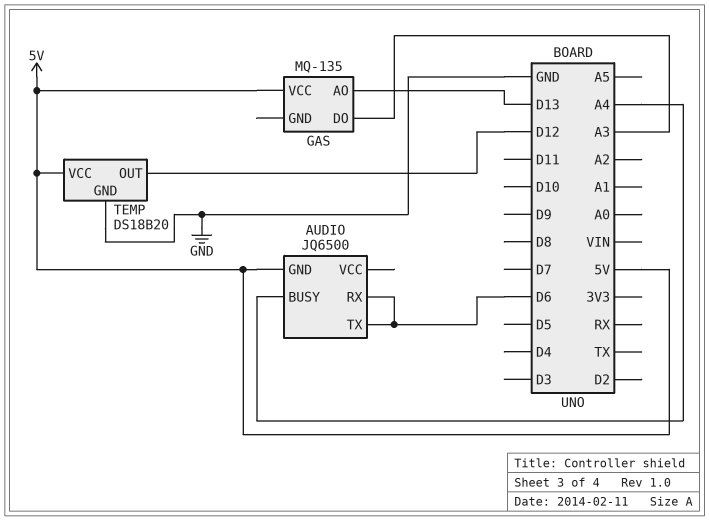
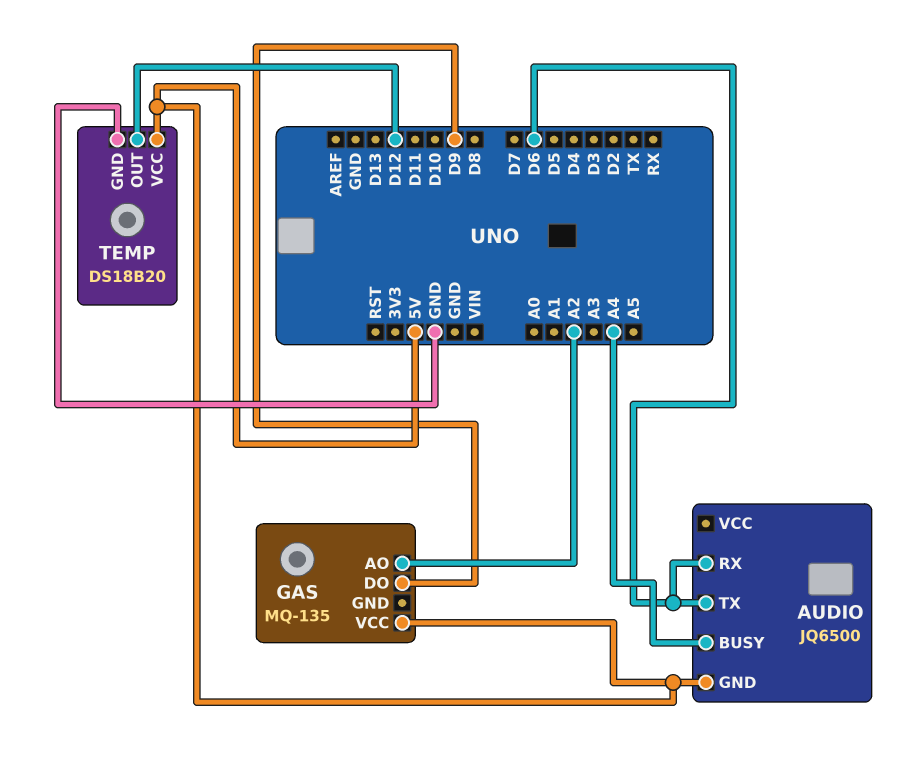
GAS pin AO: D13 -> A2
GAS pin DO: A3 -> D9

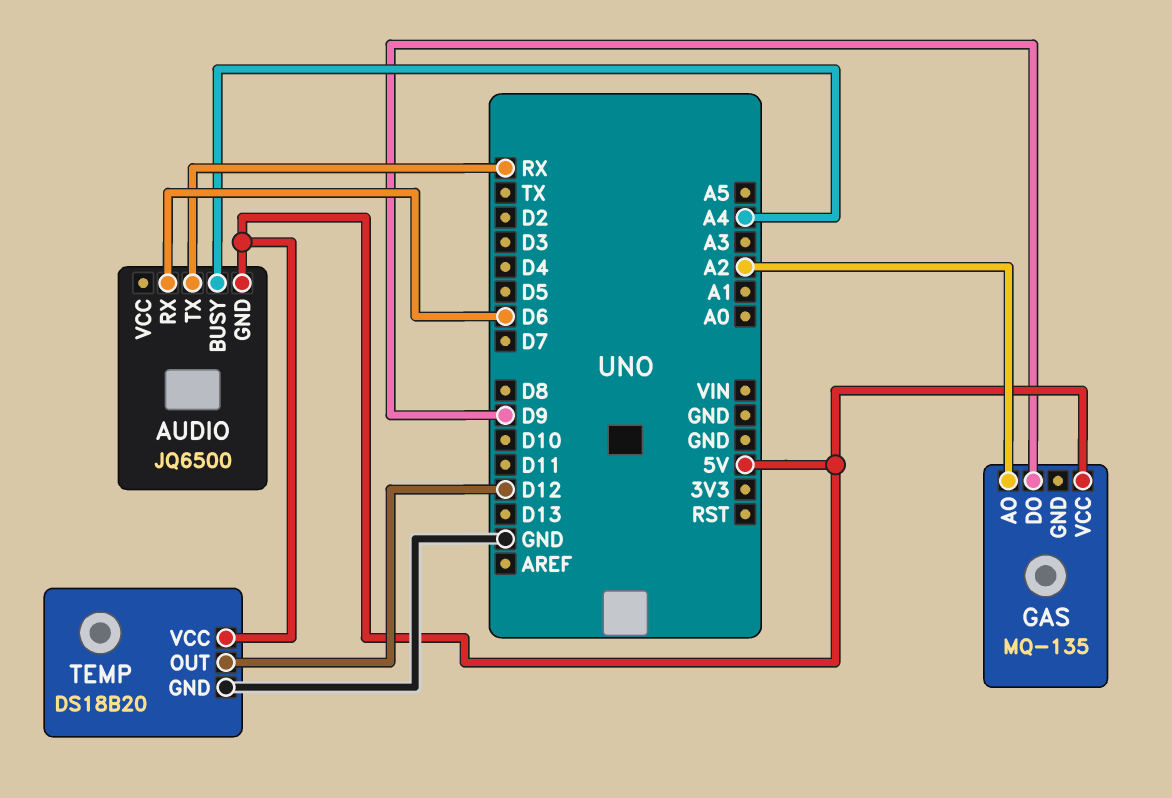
AUDIO pin TX: D6 -> RX

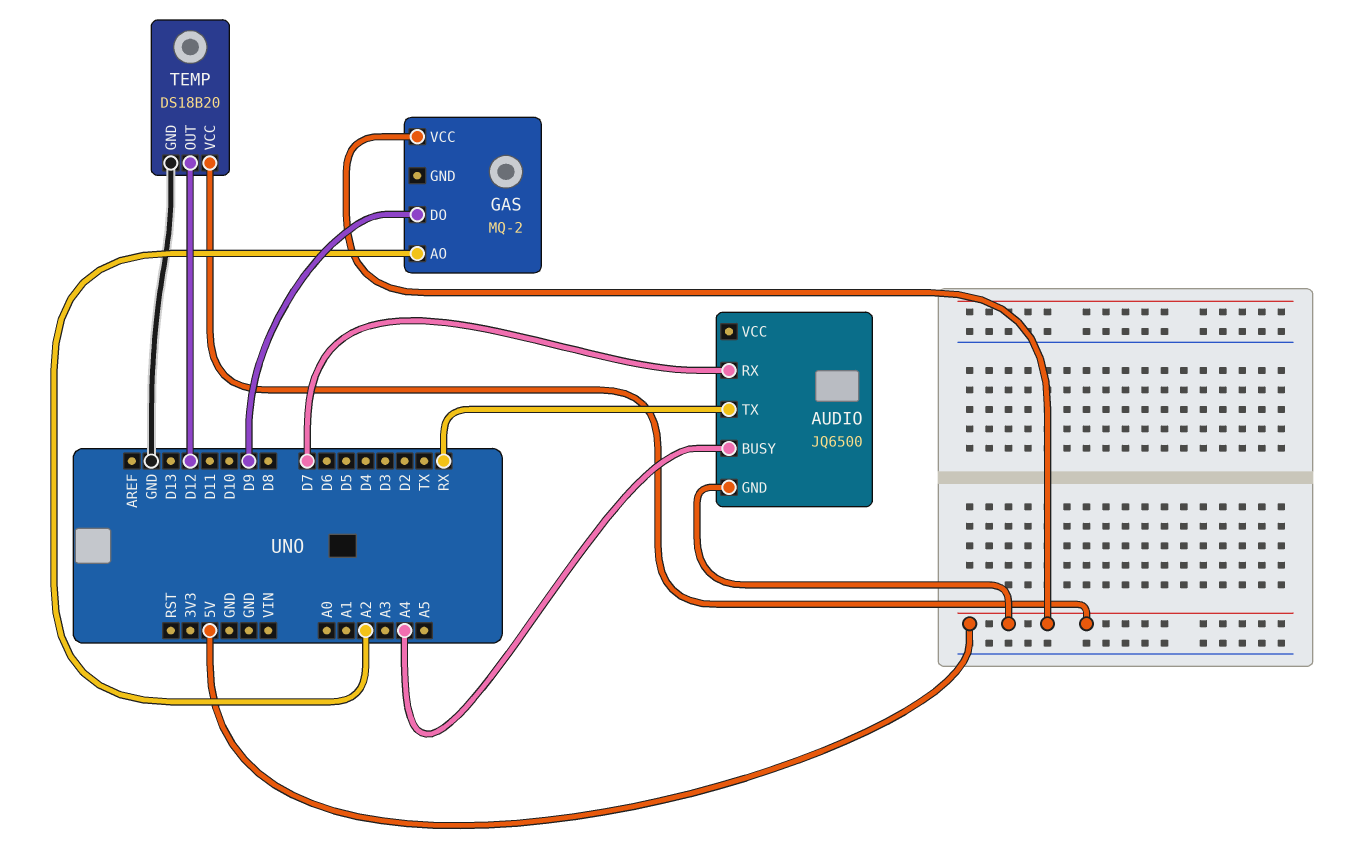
AUDIO pin RX: D6 -> D7
GAS: MQ-135 -> MQ-2

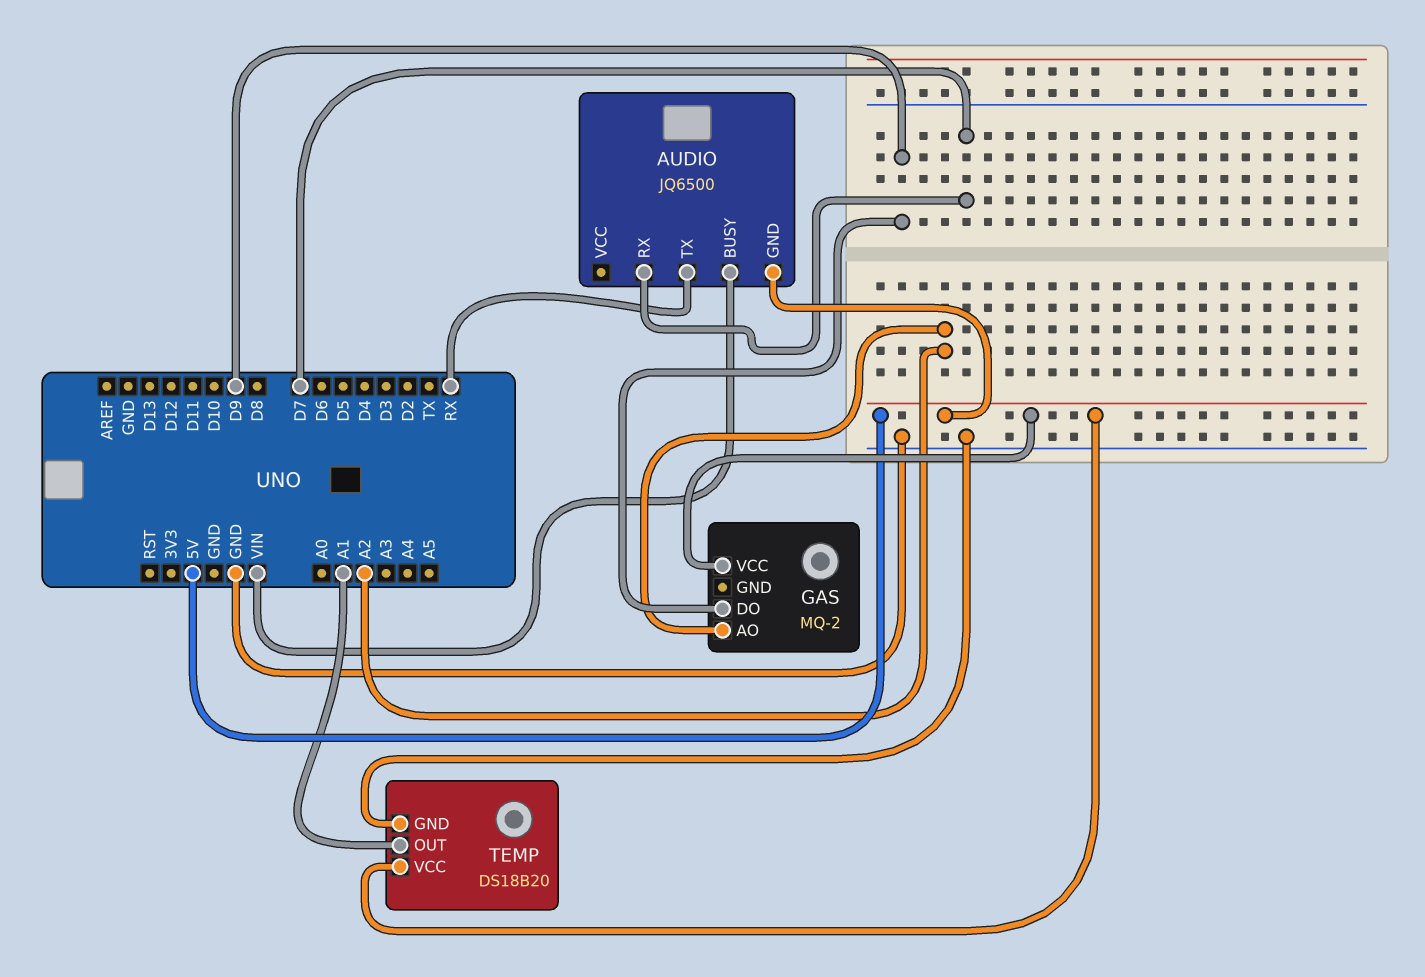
AUDIO pin BUSY: A4 -> VIN
TEMP pin OUT: D12 -> A1

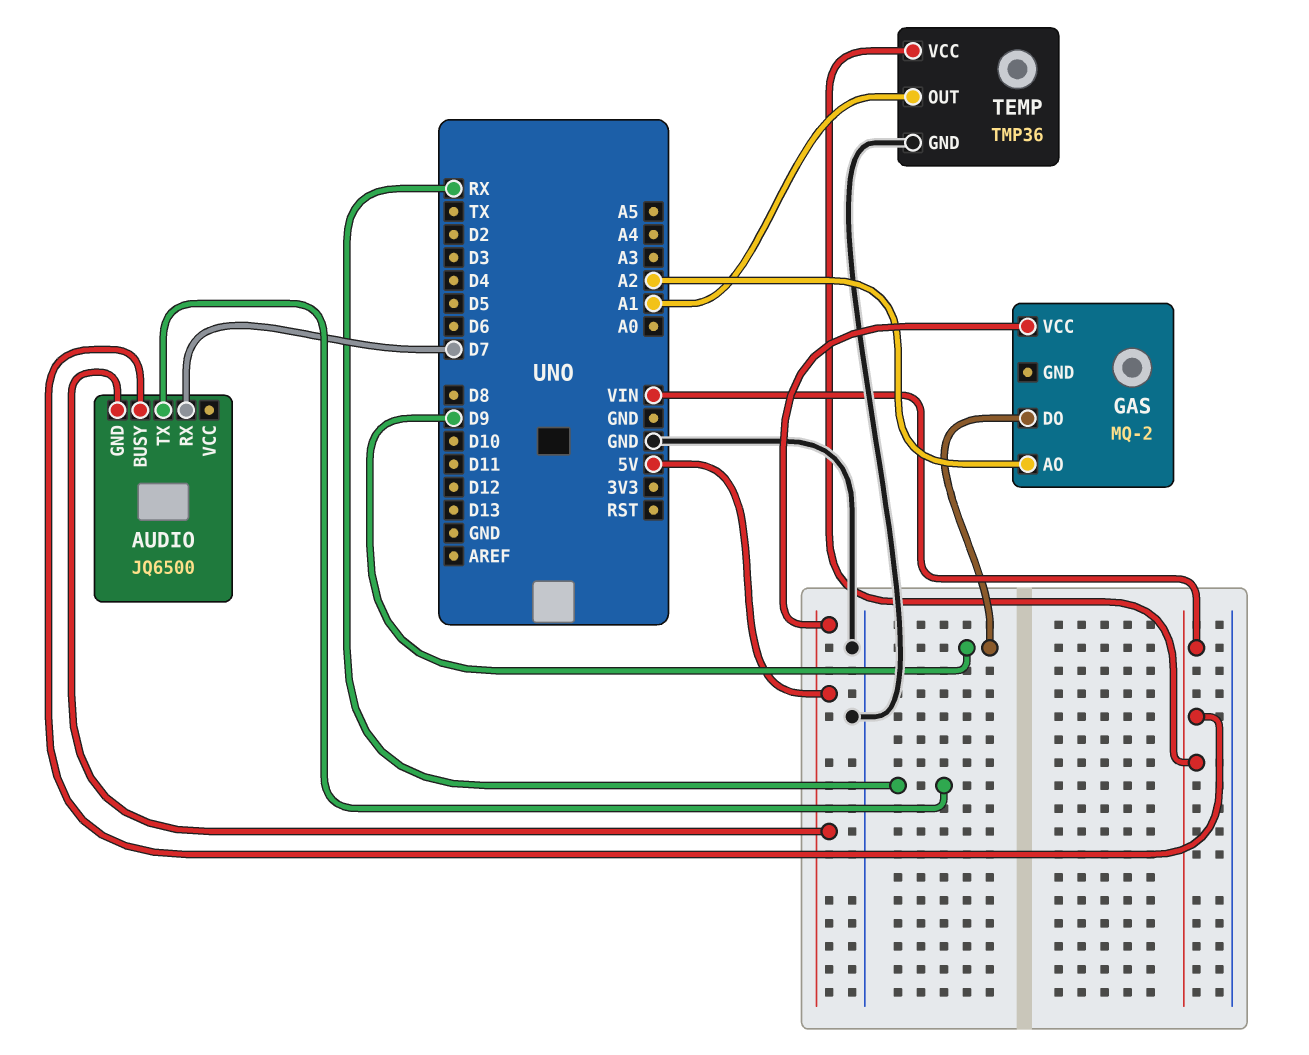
TEMP: DS18B20 -> TMP36
TEMP pin VCC: 5V -> VIN

